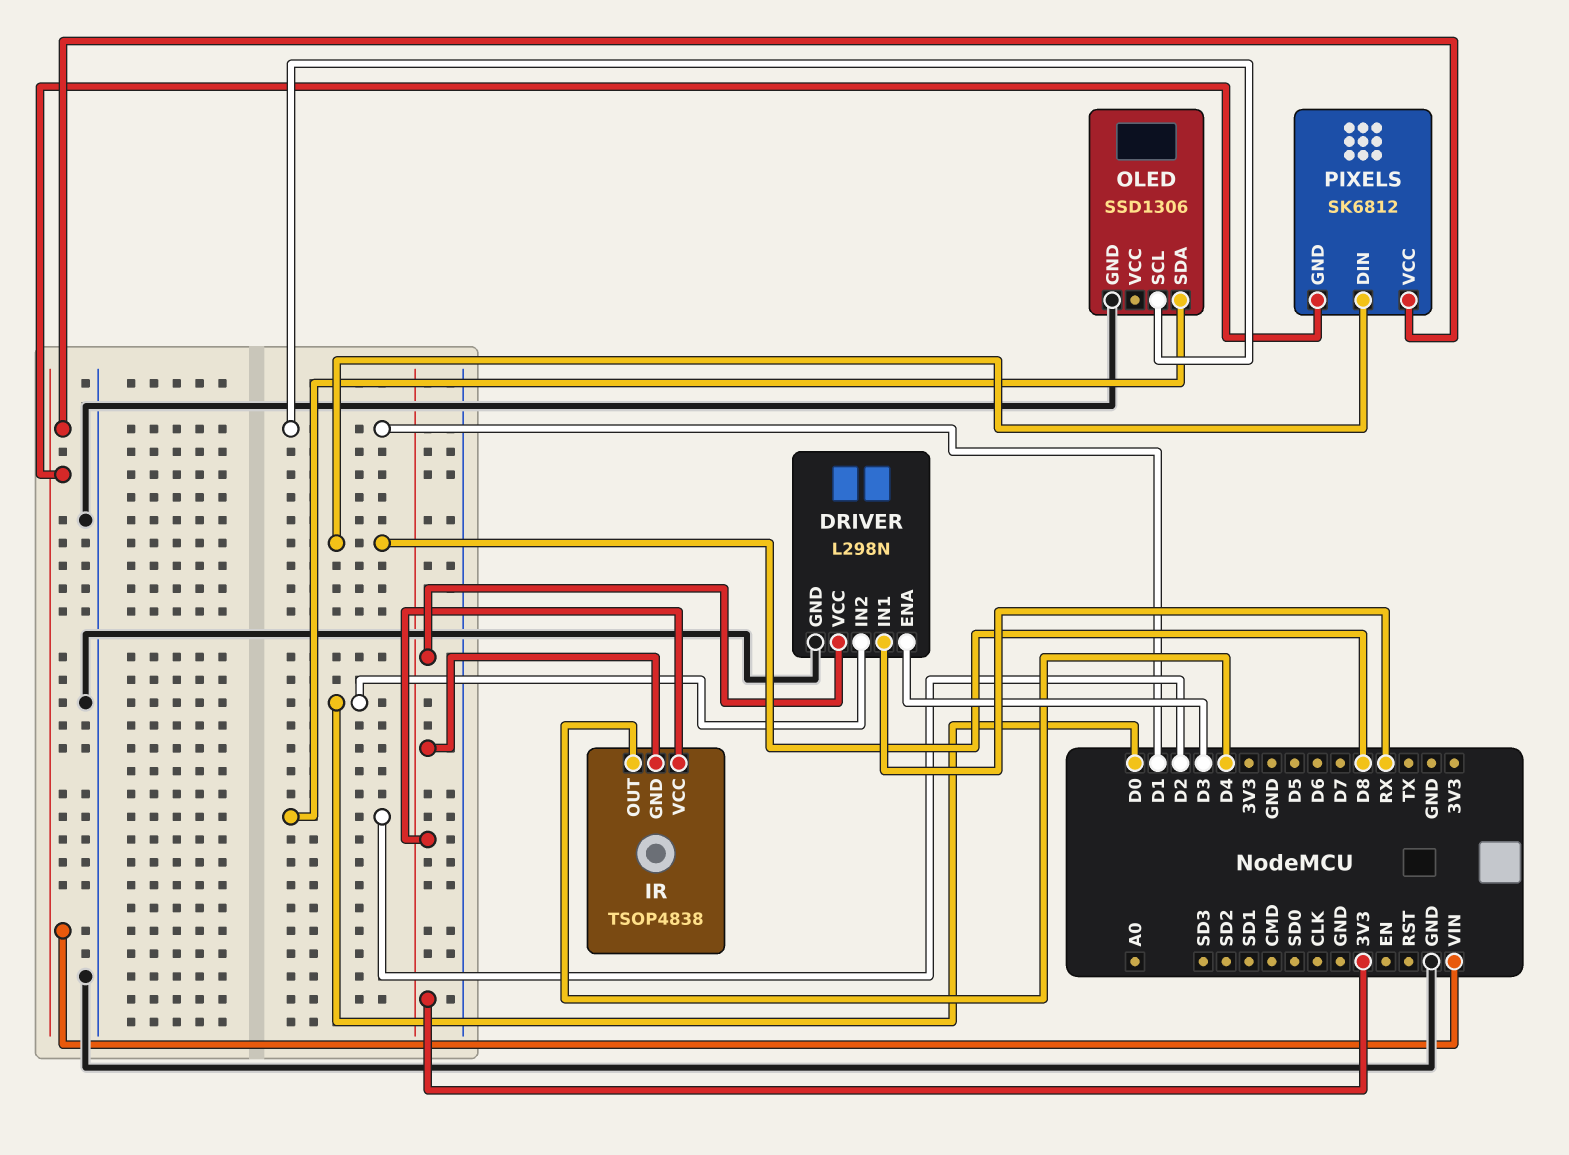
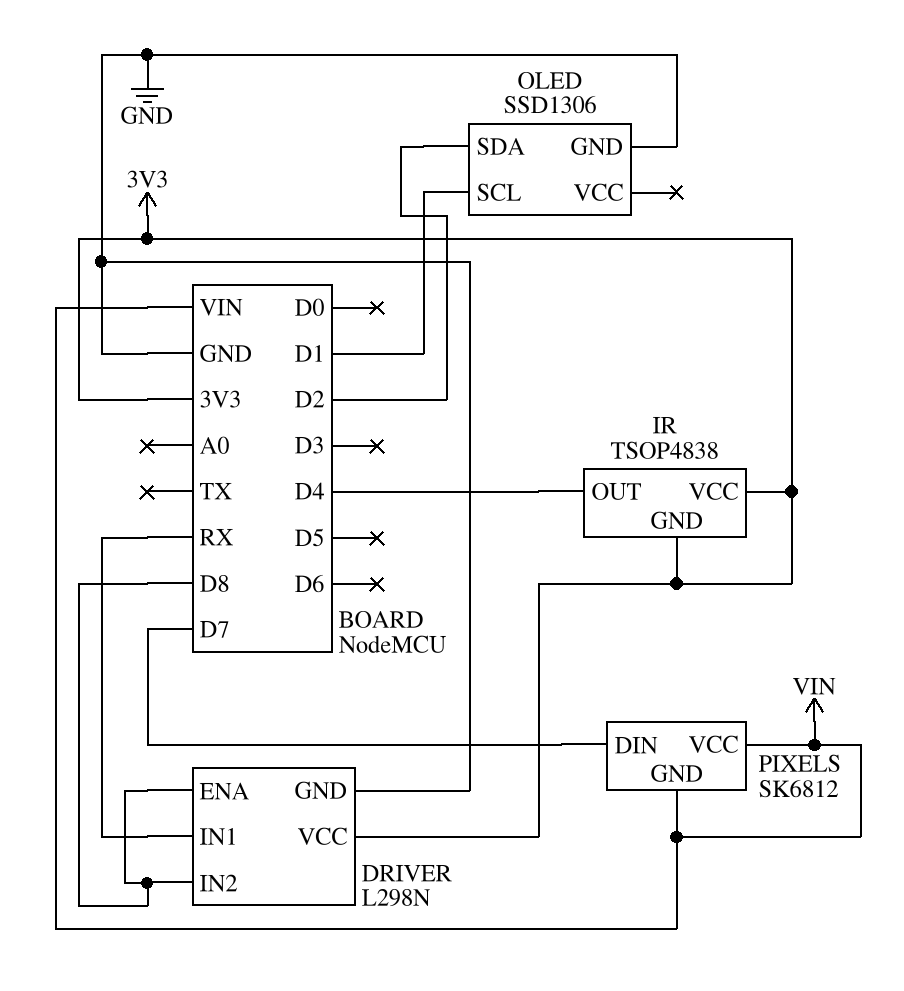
DRIVER pin ENA: D3 -> D8
DRIVER pin IN2: D0 -> D8
PIXELS pin DIN: D8 -> D7

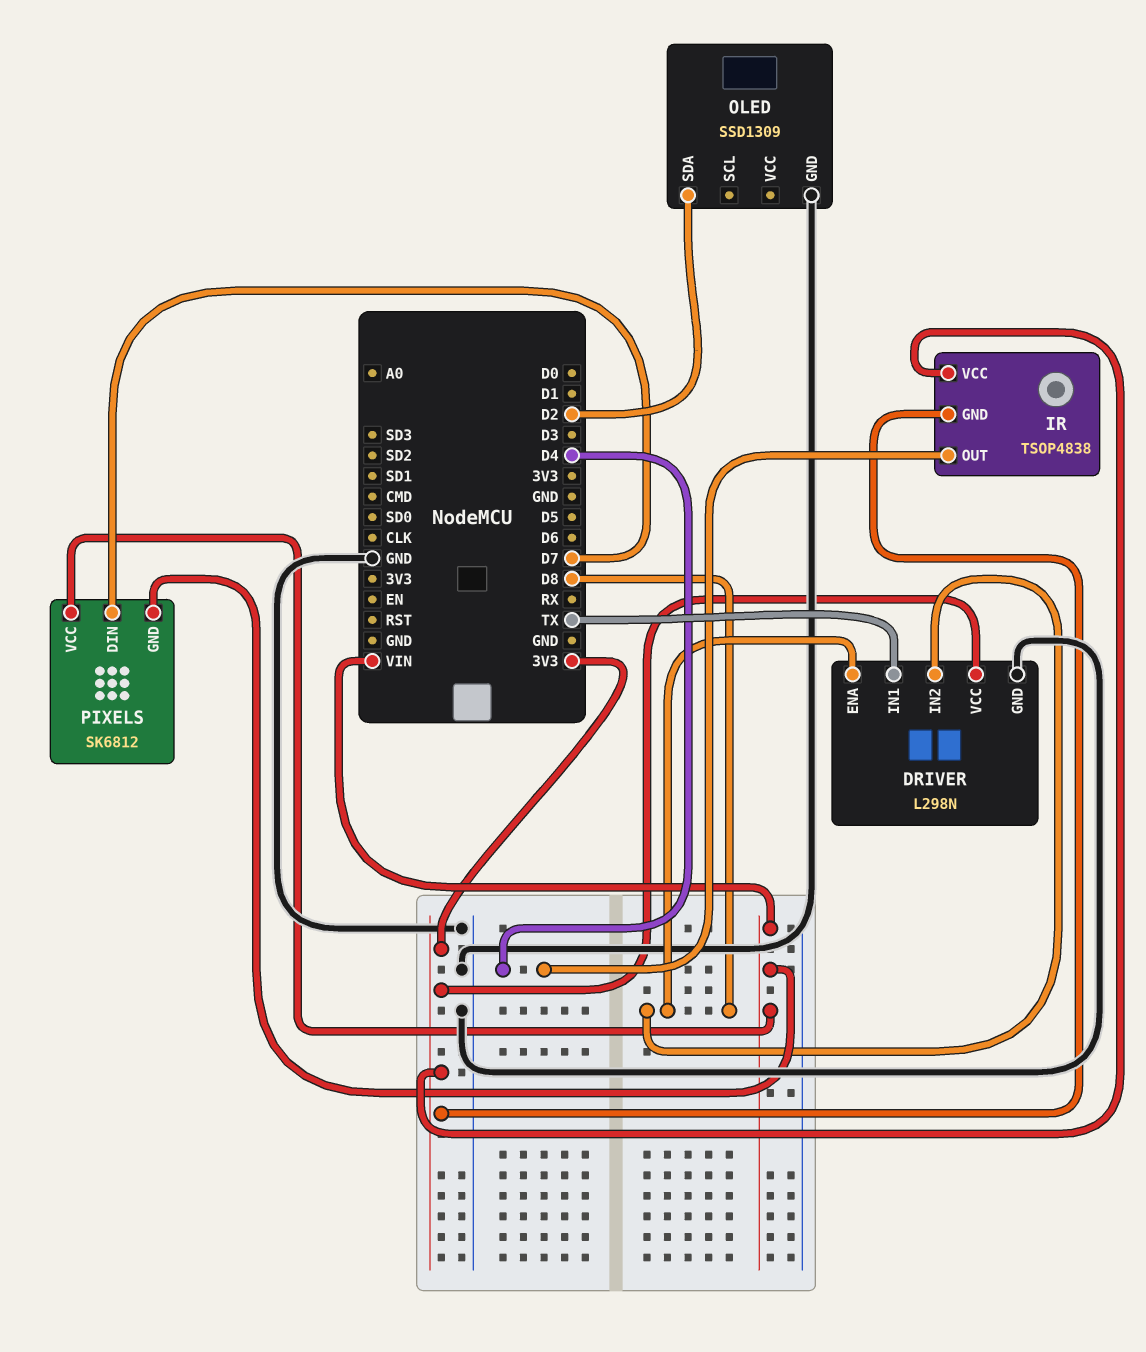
DRIVER pin IN1: RX -> TX
OLED: SSD1306 -> SSD1309
OLED pin SCL: D1 -> none

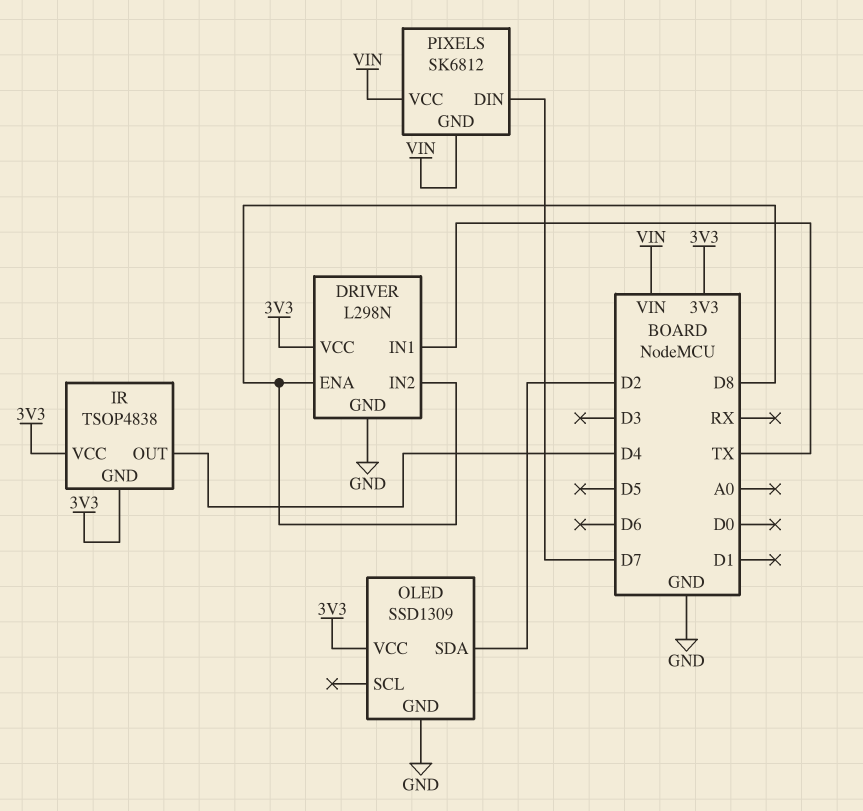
OLED pin VCC: none -> 3V3

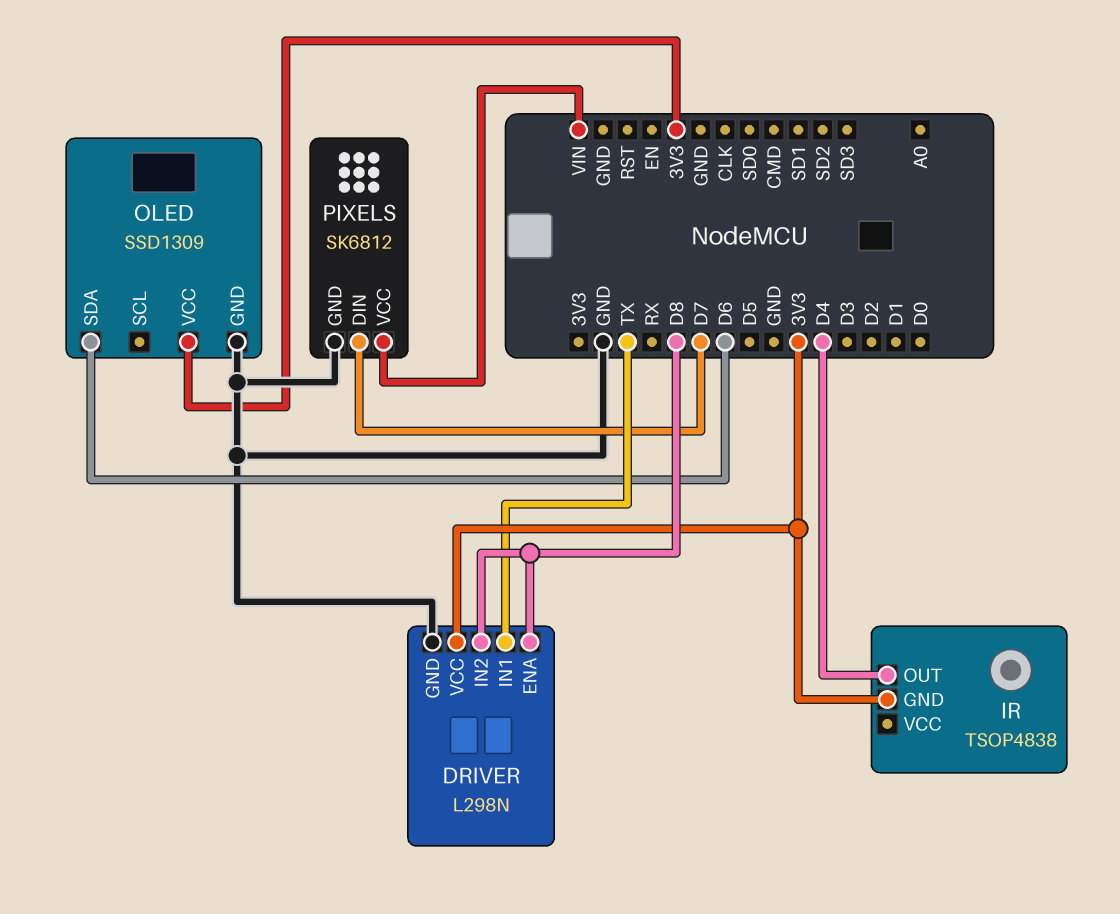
IR pin VCC: 3V3 -> none
OLED pin SDA: D2 -> D6
PIXELS pin GND: VIN -> GND

